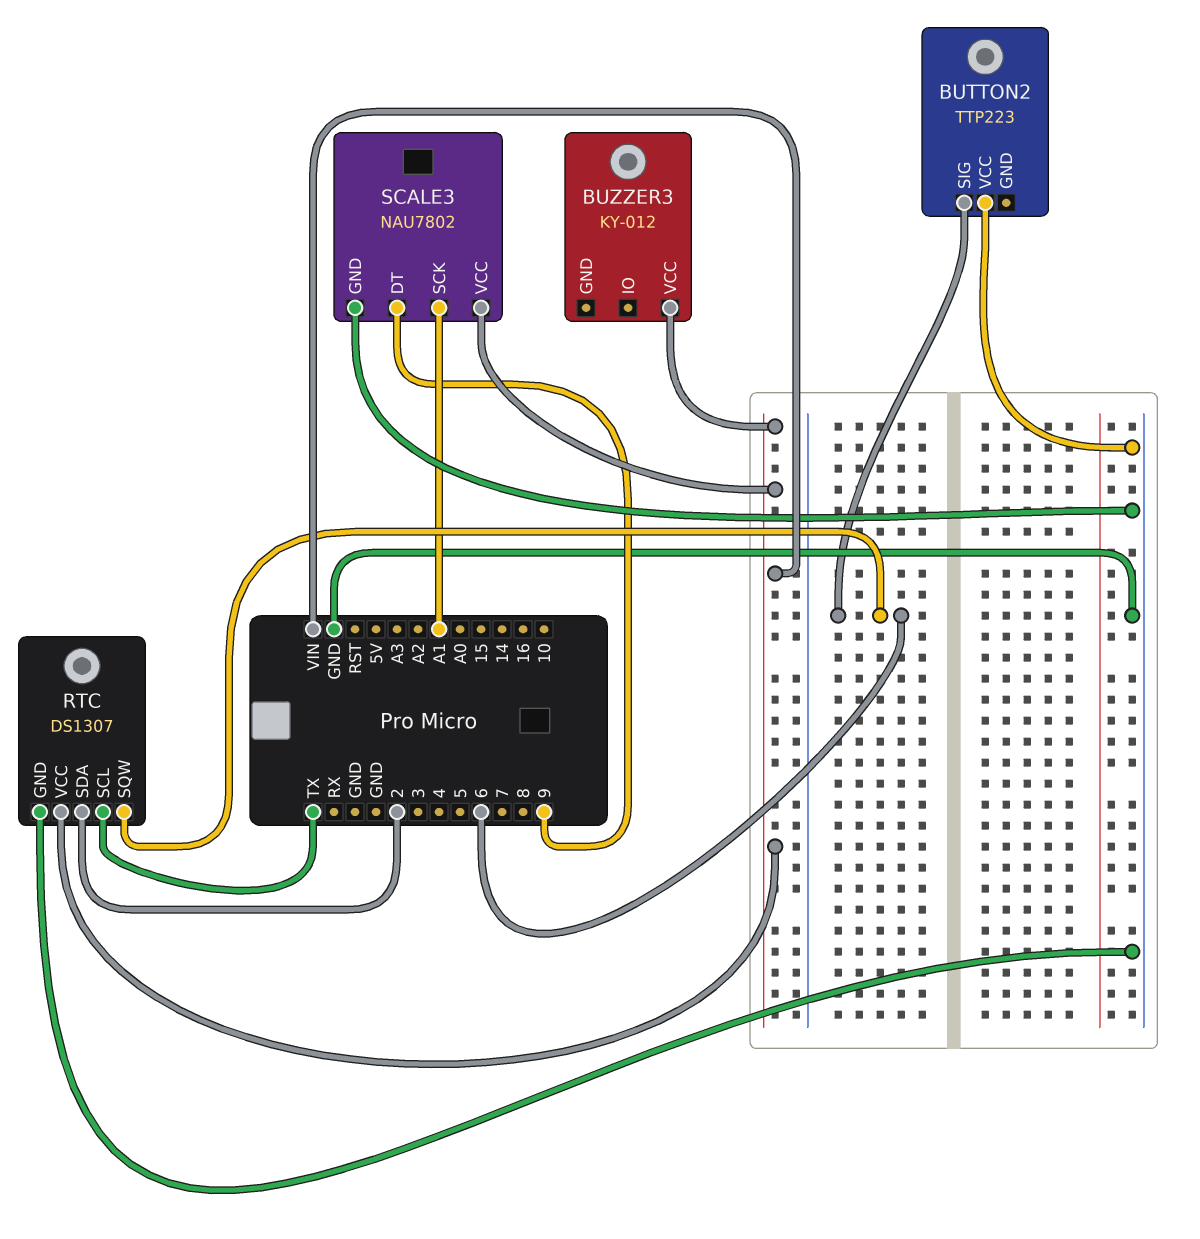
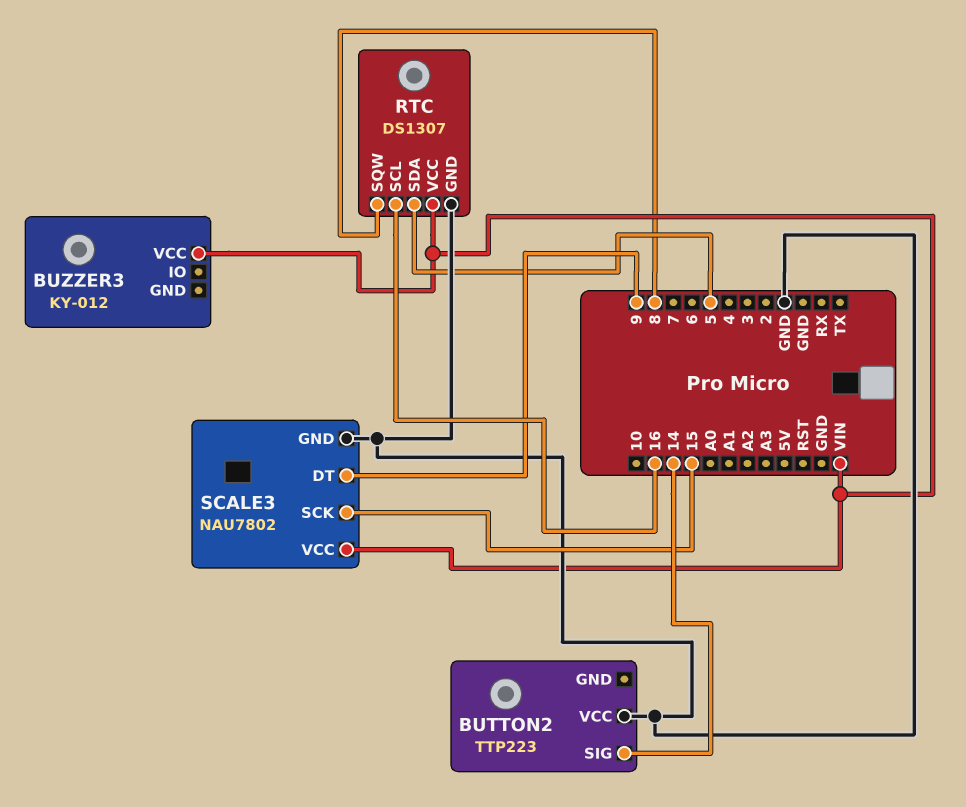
BUTTON2 pin SIG: 6 -> 14
RTC pin SCL: TX -> 16
RTC pin SDA: 2 -> 5
RTC pin SQW: 6 -> 8
SCALE3 pin SCK: A1 -> 15

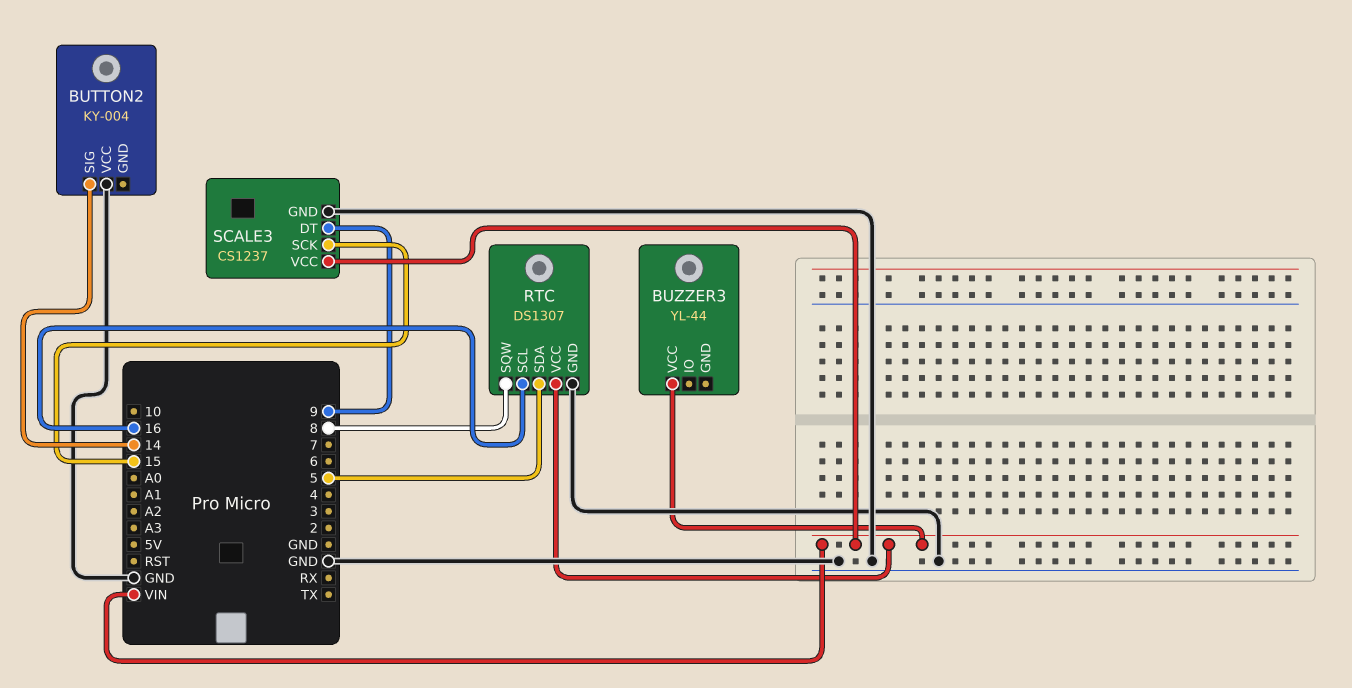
BUTTON2: TTP223 -> KY-004
BUZZER3: KY-012 -> YL-44
SCALE3: NAU7802 -> CS1237

